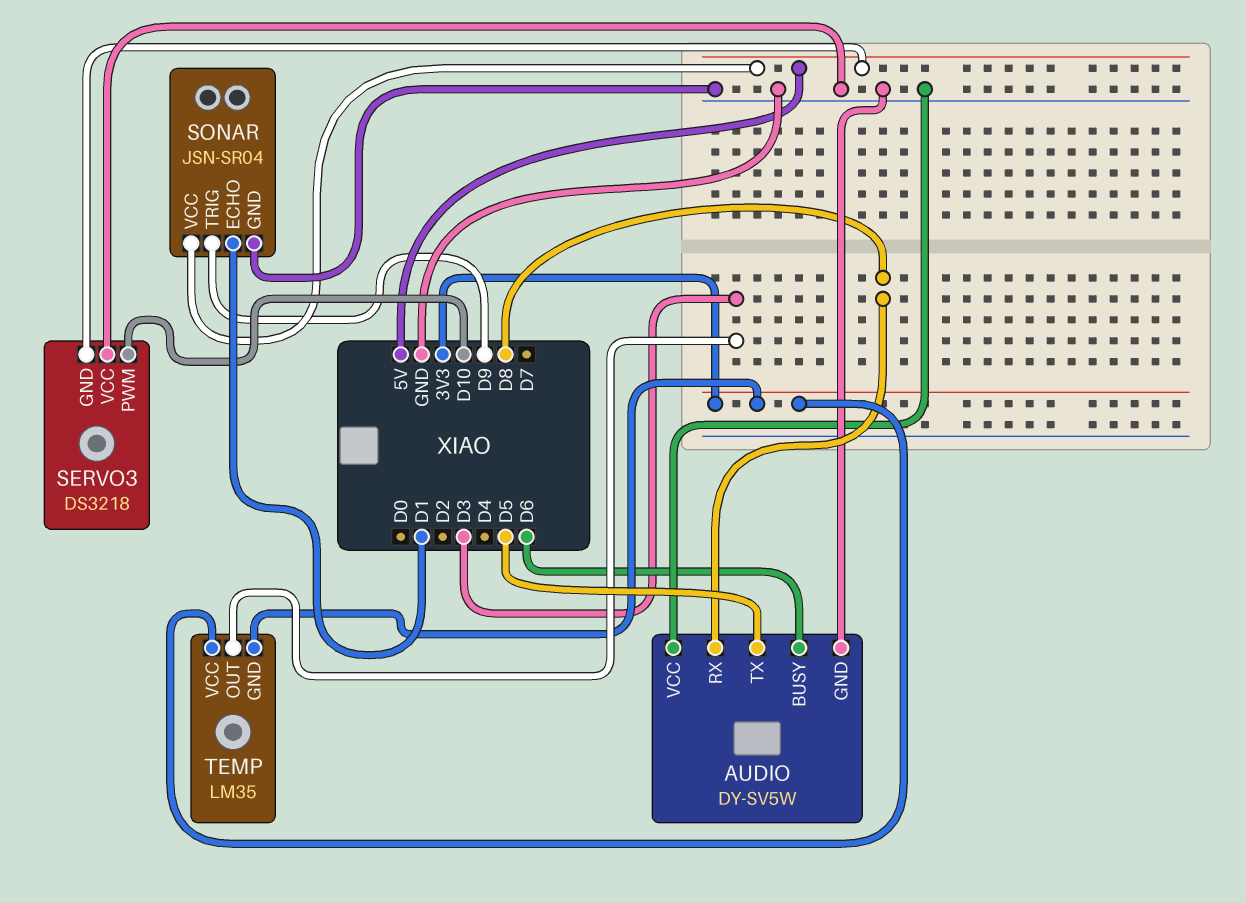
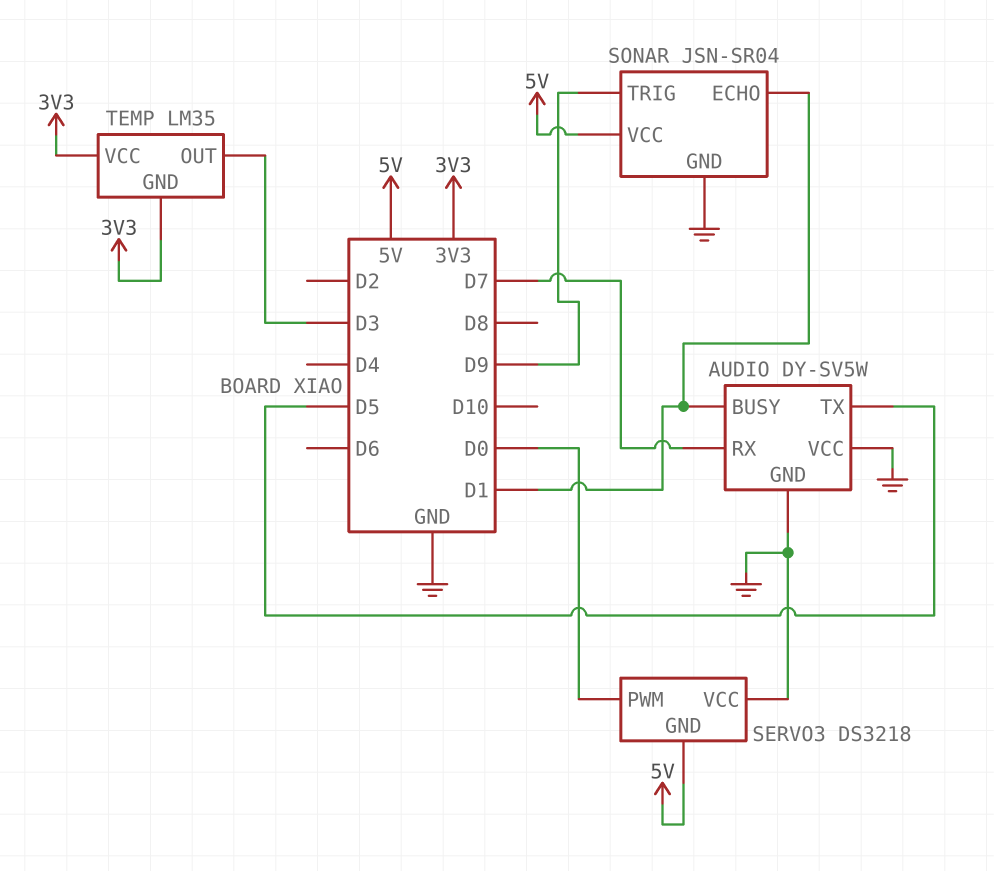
AUDIO pin BUSY: D6 -> D1
AUDIO pin RX: D8 -> D7
SERVO3 pin PWM: D10 -> D0

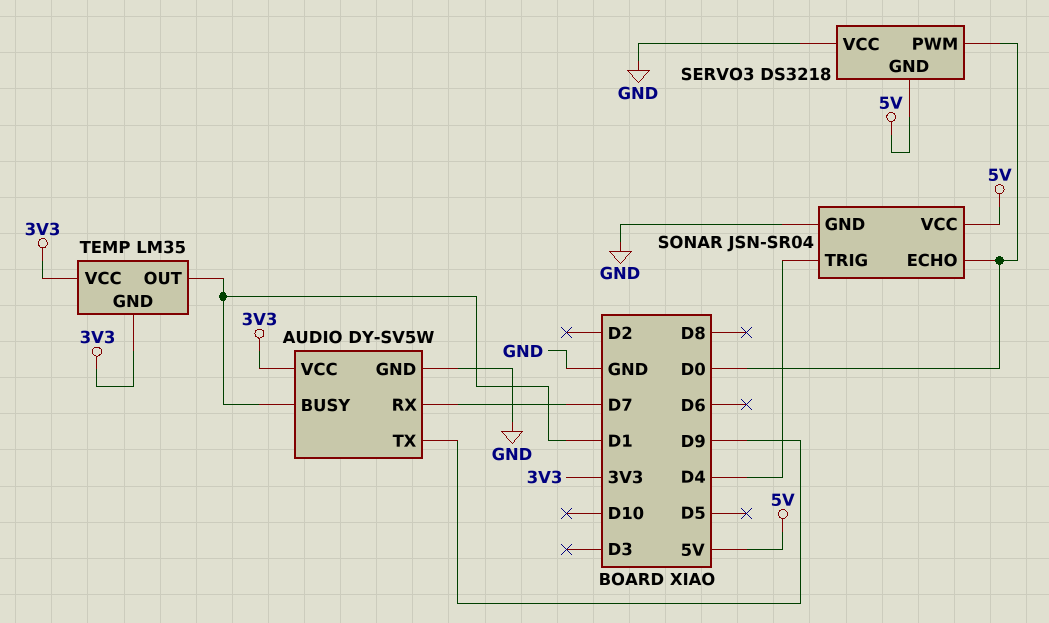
AUDIO pin TX: D5 -> D9
AUDIO pin VCC: GND -> 3V3
SONAR pin ECHO: D1 -> D0
SONAR pin TRIG: D9 -> D4
TEMP pin OUT: D3 -> D1

